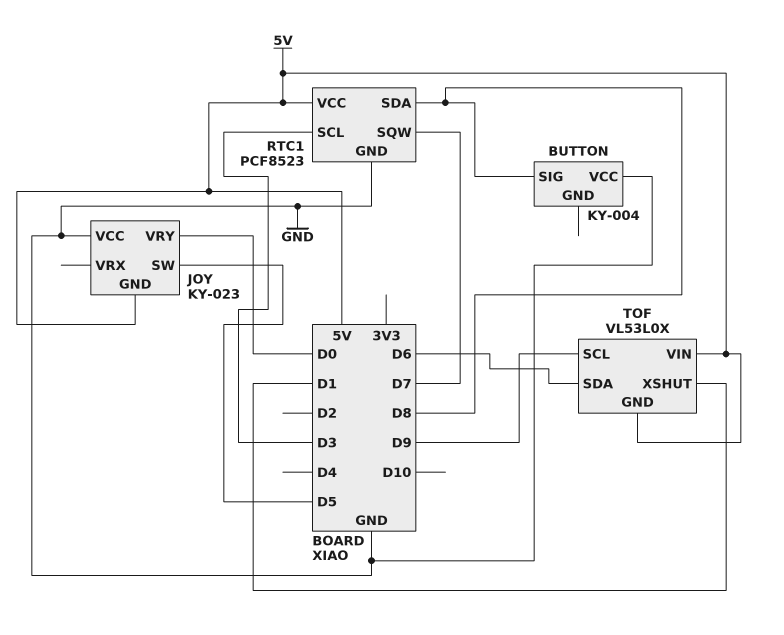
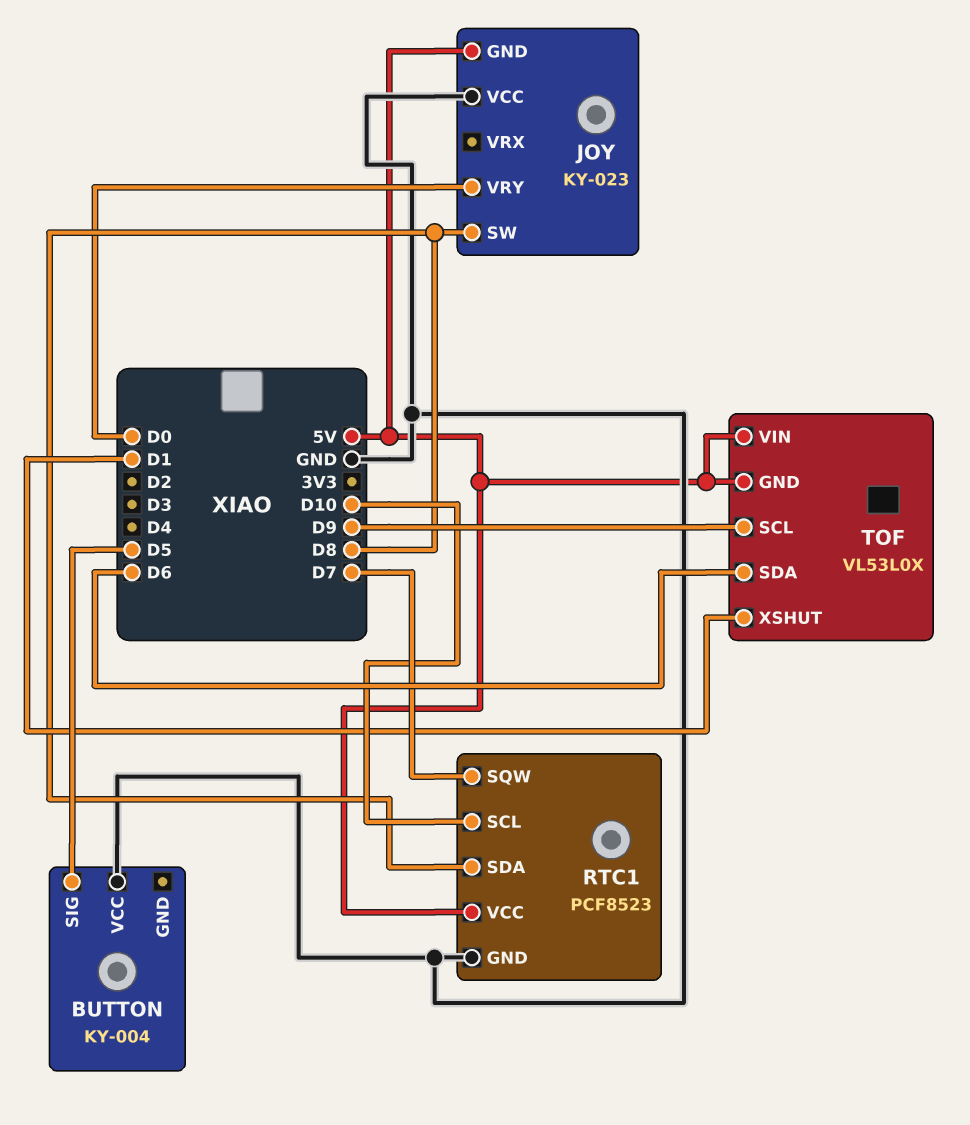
BUTTON pin SIG: D8 -> D5
JOY pin SW: D5 -> D8
RTC1 pin SCL: D3 -> D10

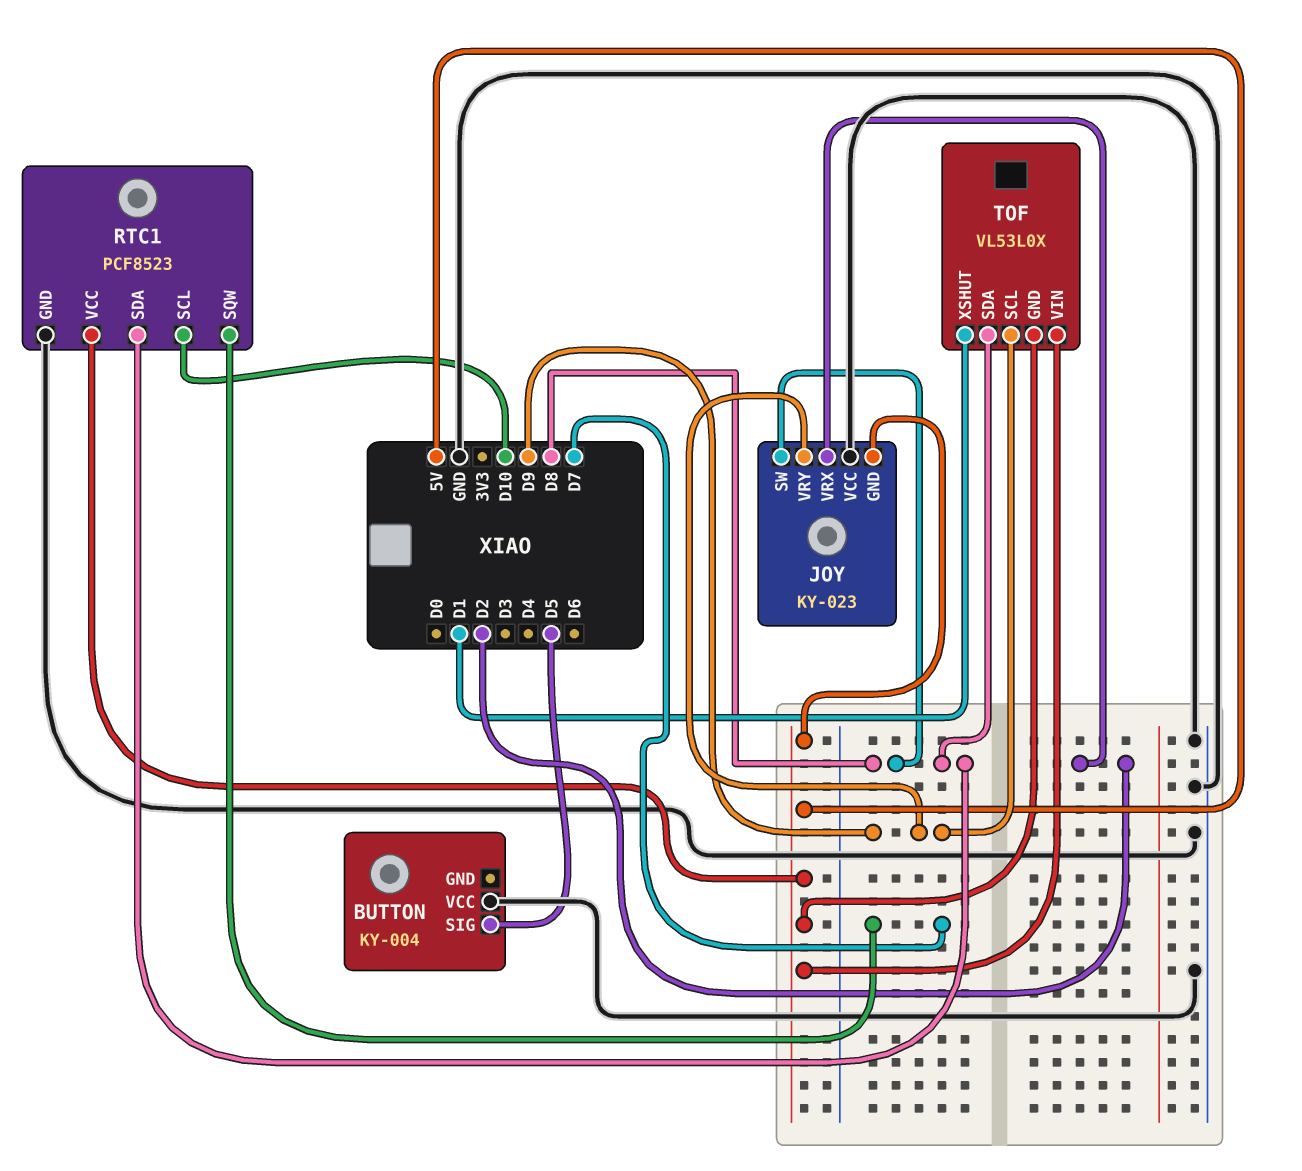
JOY pin VRX: none -> D2
JOY pin VRY: D0 -> D9
TOF pin SDA: D6 -> D8

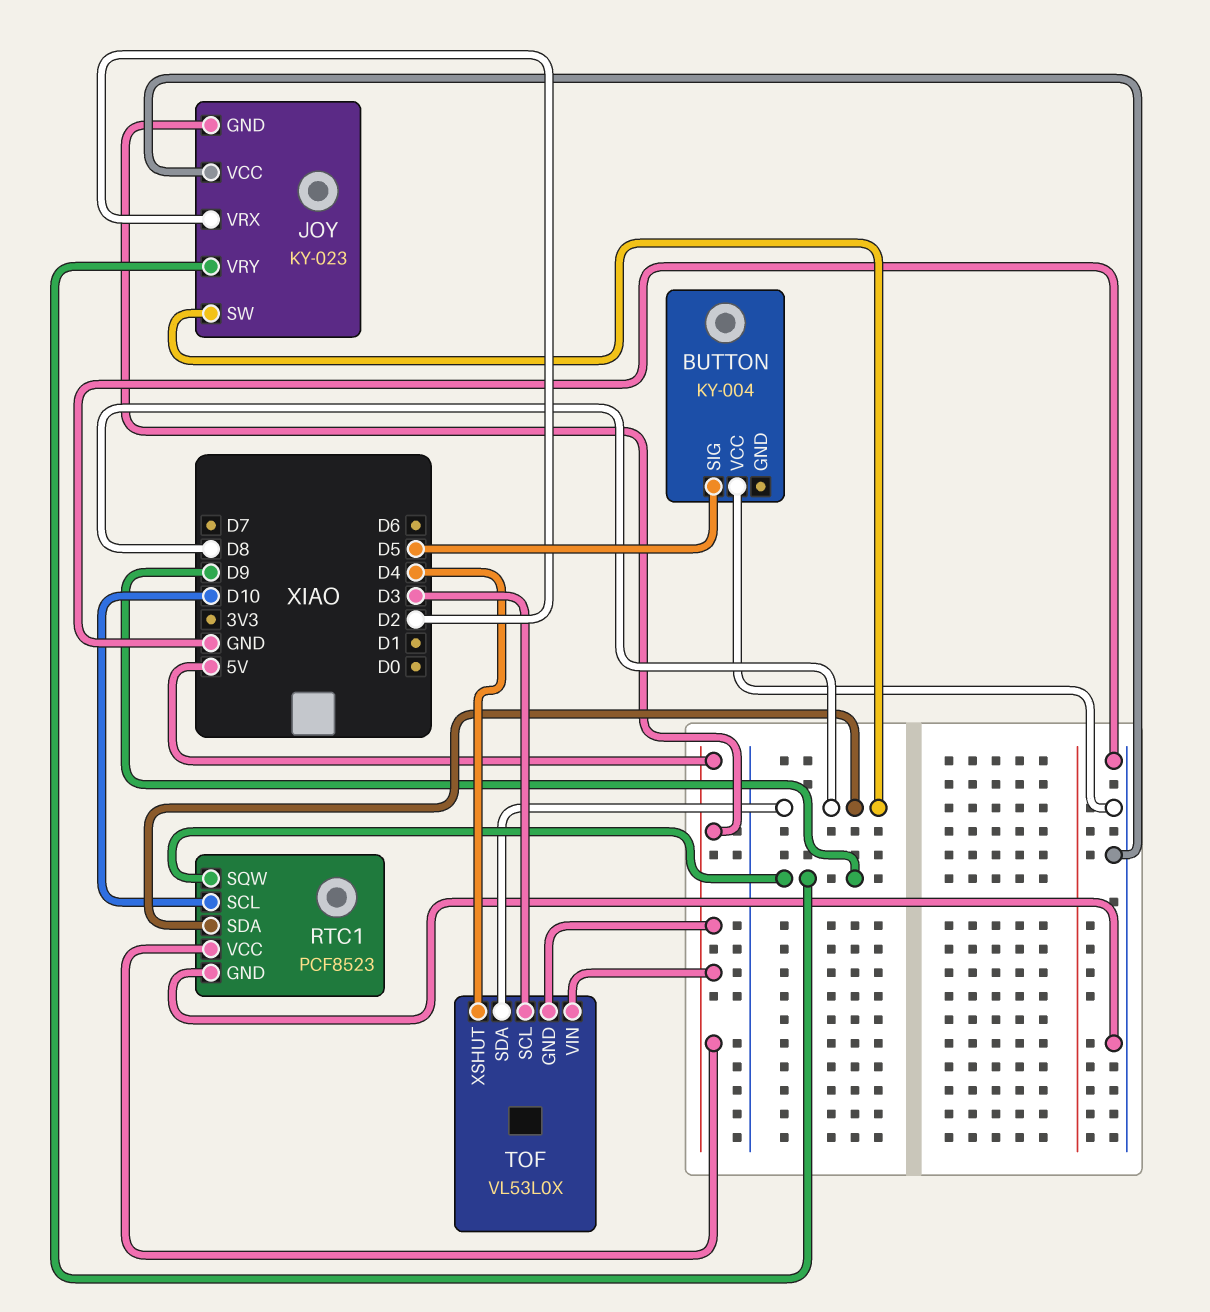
RTC1 pin SQW: D7 -> D9
TOF pin SCL: D9 -> D3
TOF pin XSHUT: D1 -> D4

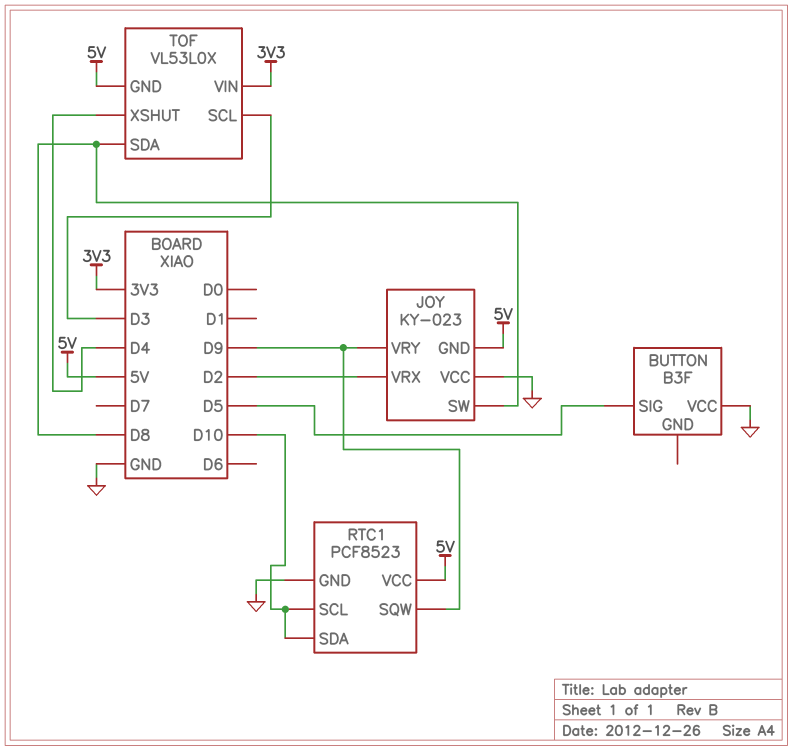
BUTTON: KY-004 -> B3F
RTC1 pin SDA: D8 -> D10
TOF pin VIN: 5V -> 3V3

